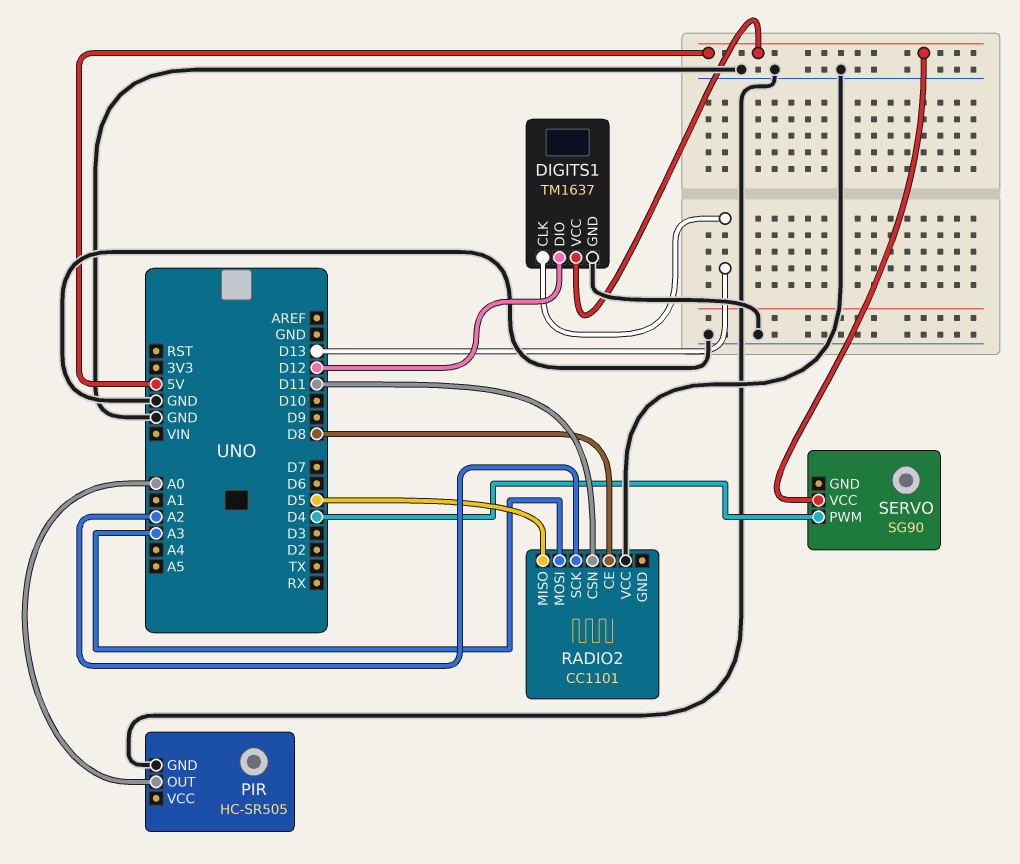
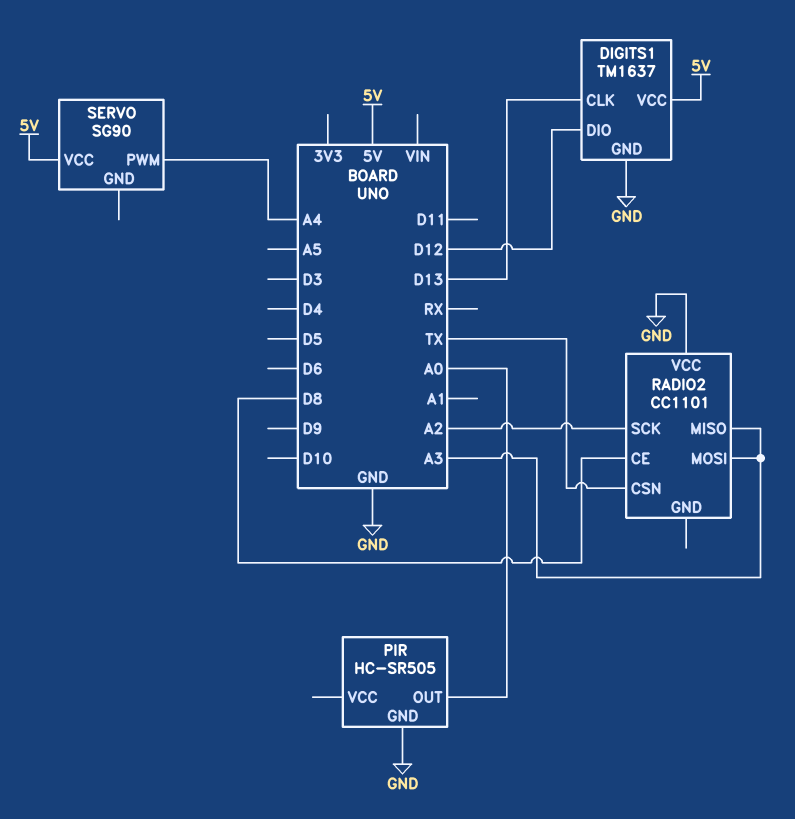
RADIO2 pin CSN: D11 -> TX
RADIO2 pin MISO: D5 -> A3
SERVO pin PWM: D4 -> A4

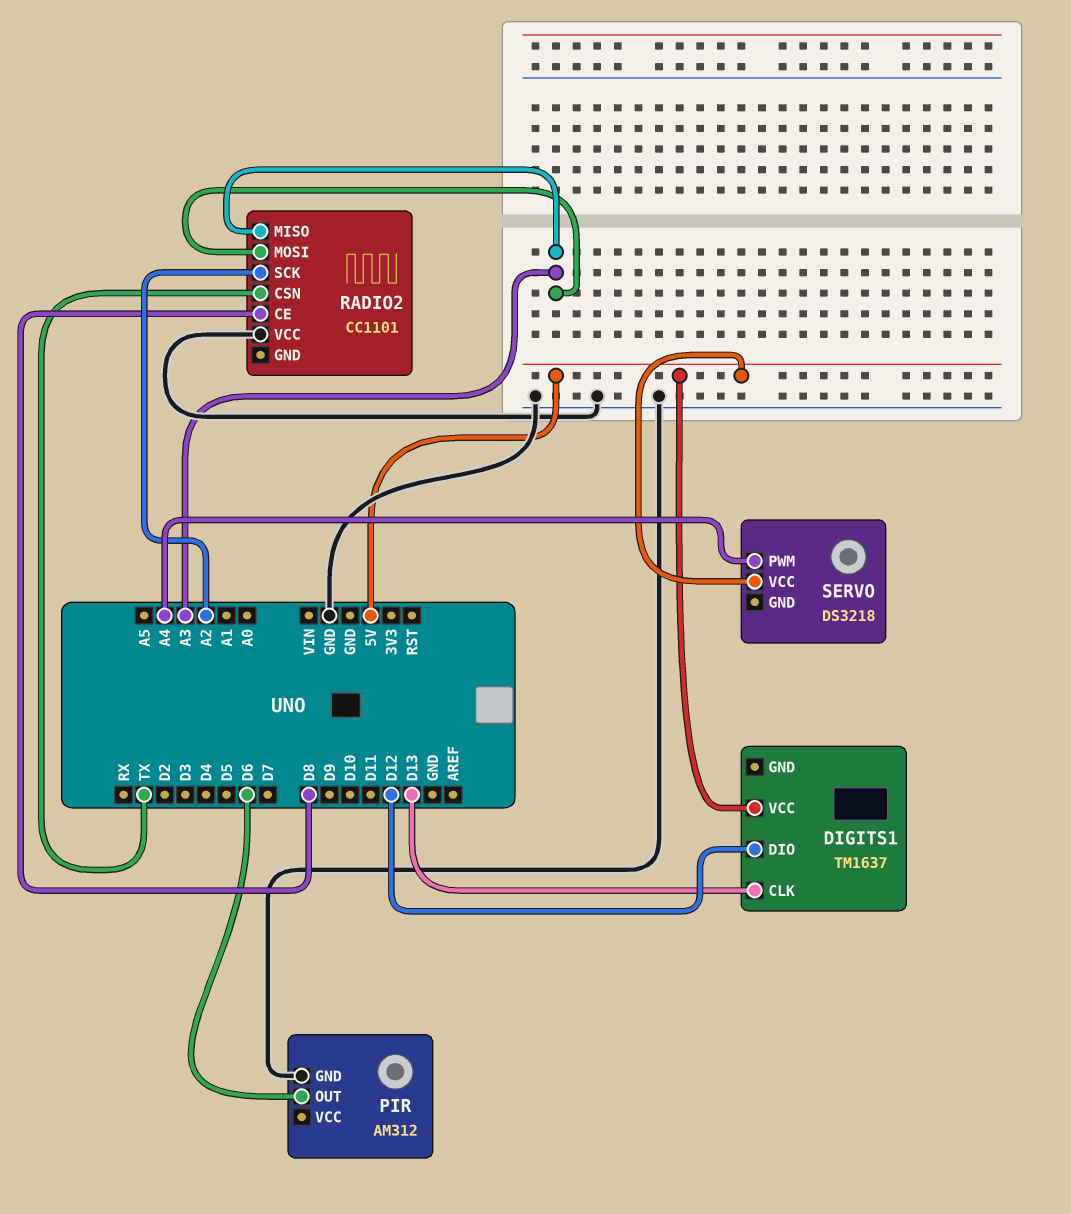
DIGITS1 pin GND: GND -> none
PIR: HC-SR505 -> AM312
PIR pin OUT: A0 -> D6
SERVO: SG90 -> DS3218

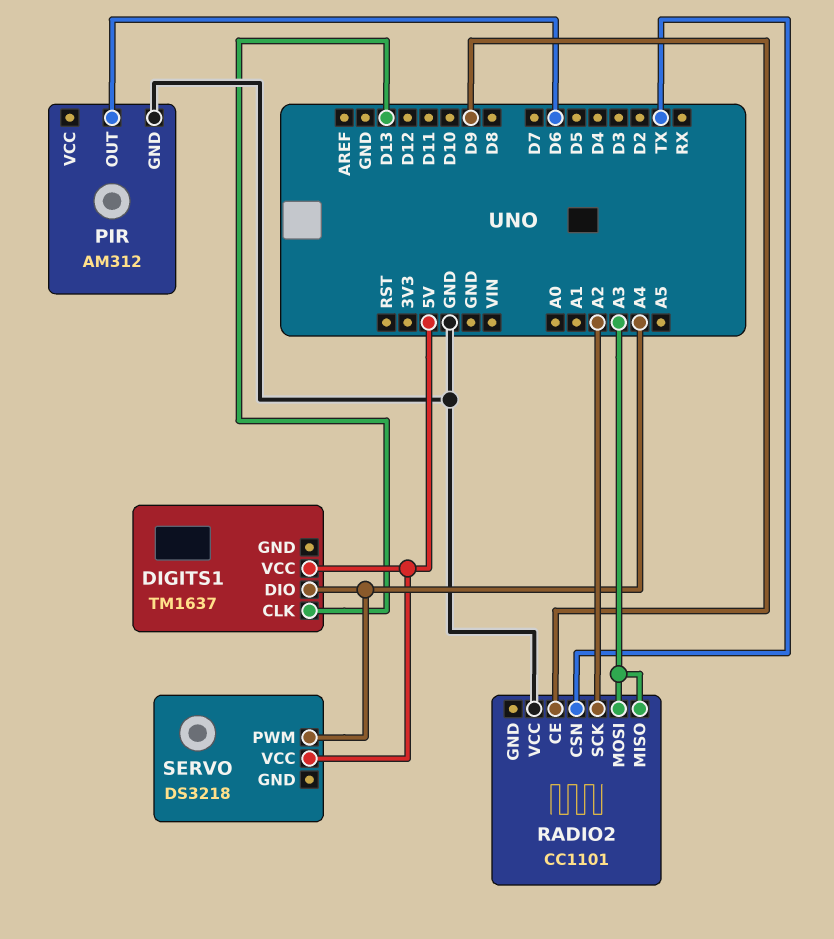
DIGITS1 pin DIO: D12 -> A4
RADIO2 pin CE: D8 -> D9

